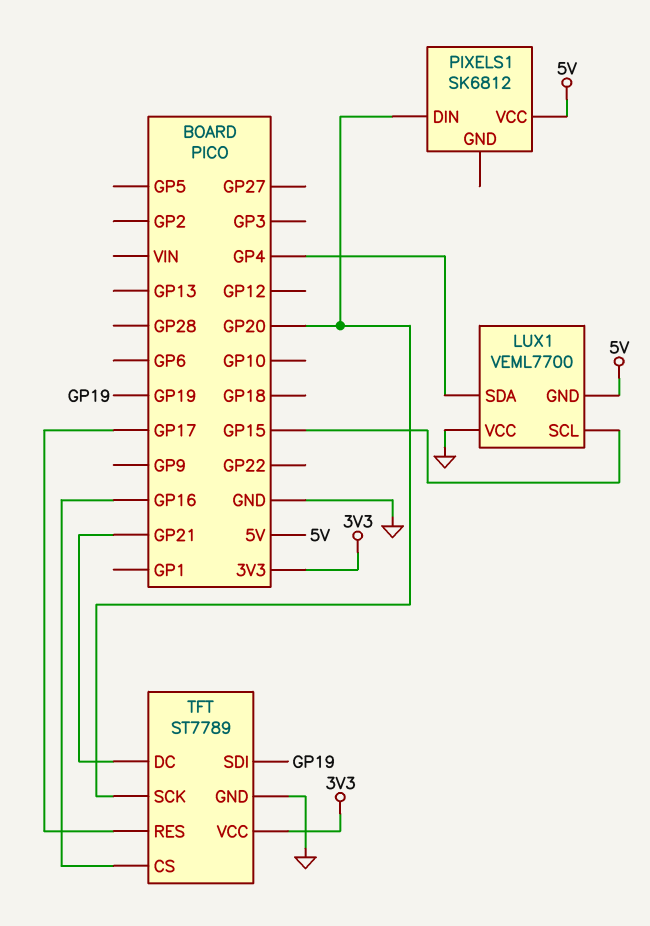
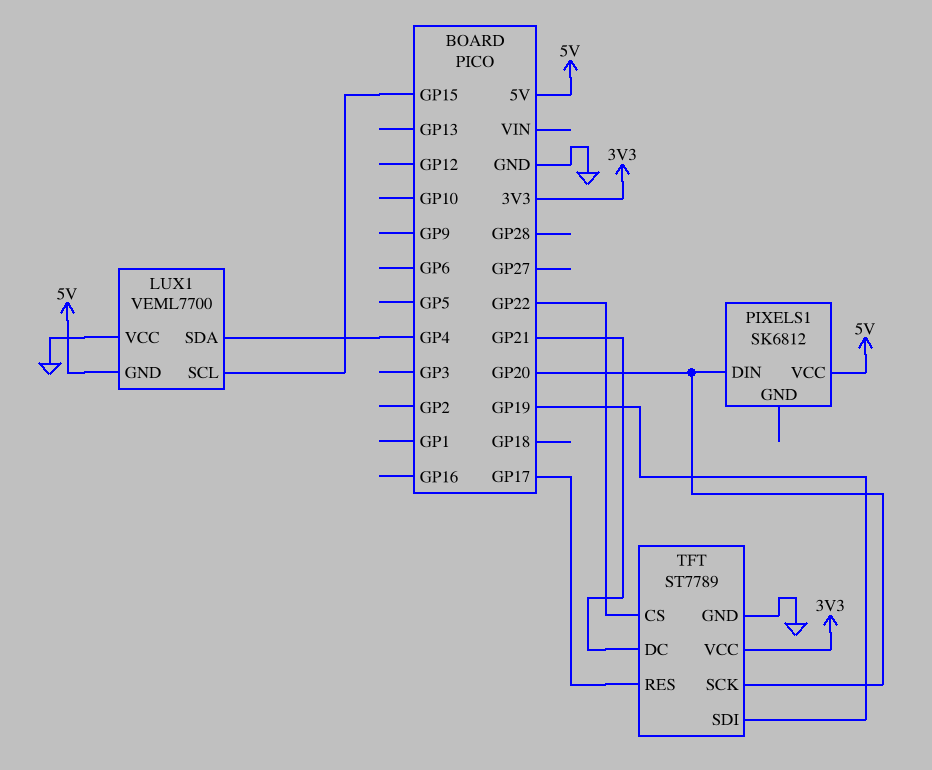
TFT pin CS: GP16 -> GP22

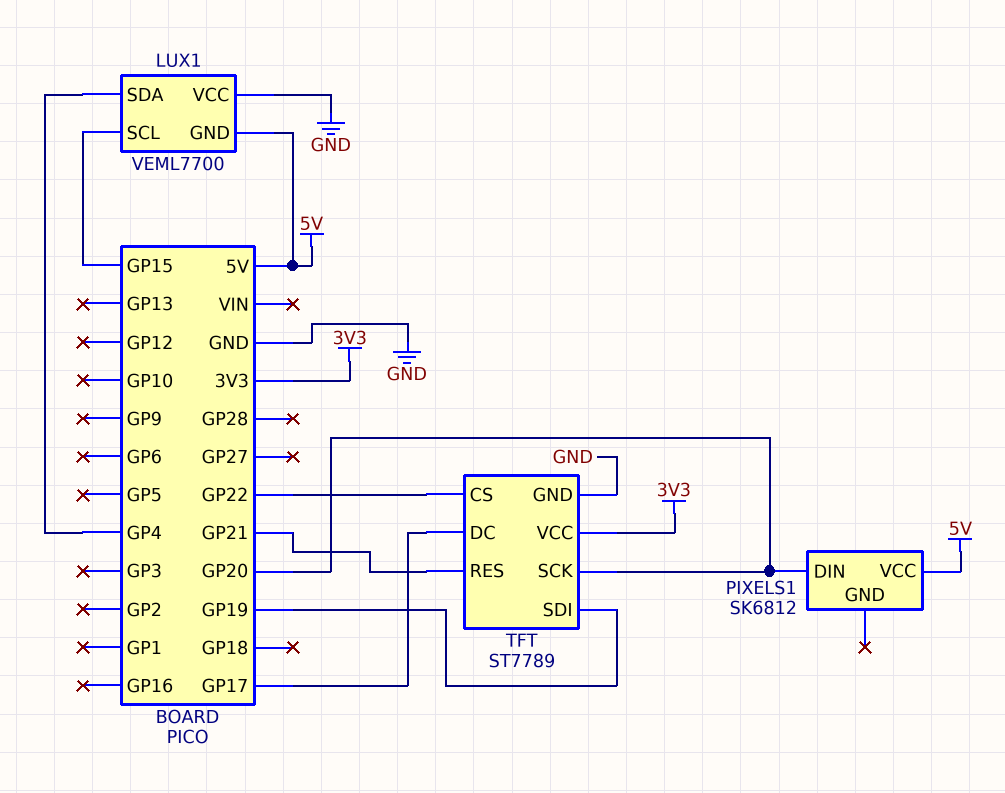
TFT pin DC: GP21 -> GP17
TFT pin RES: GP17 -> GP21

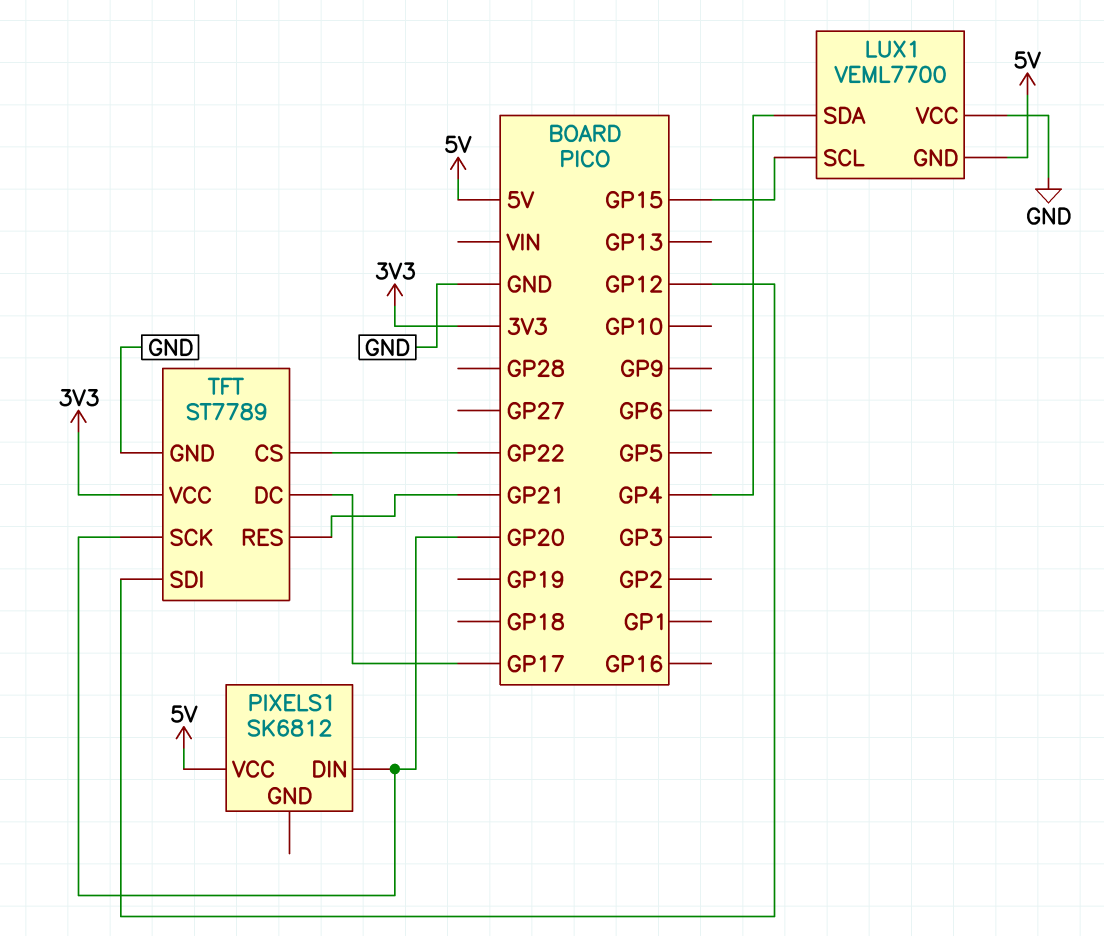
TFT pin SDI: GP19 -> GP12

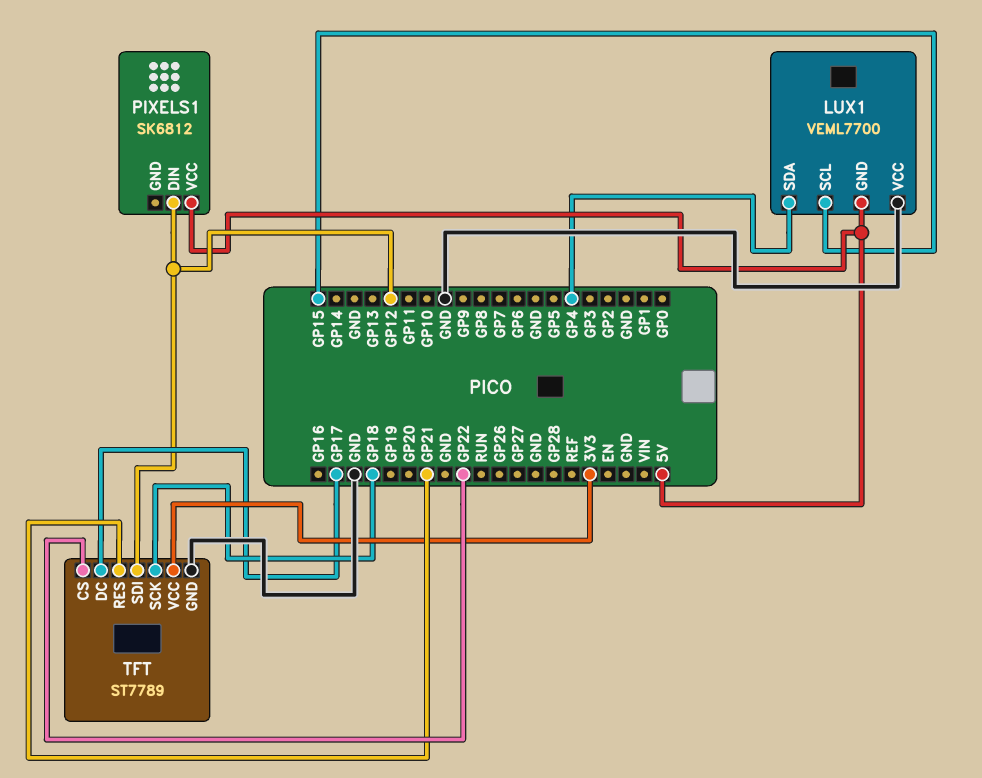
PIXELS1 pin DIN: GP20 -> GP12
TFT pin SCK: GP20 -> GP18

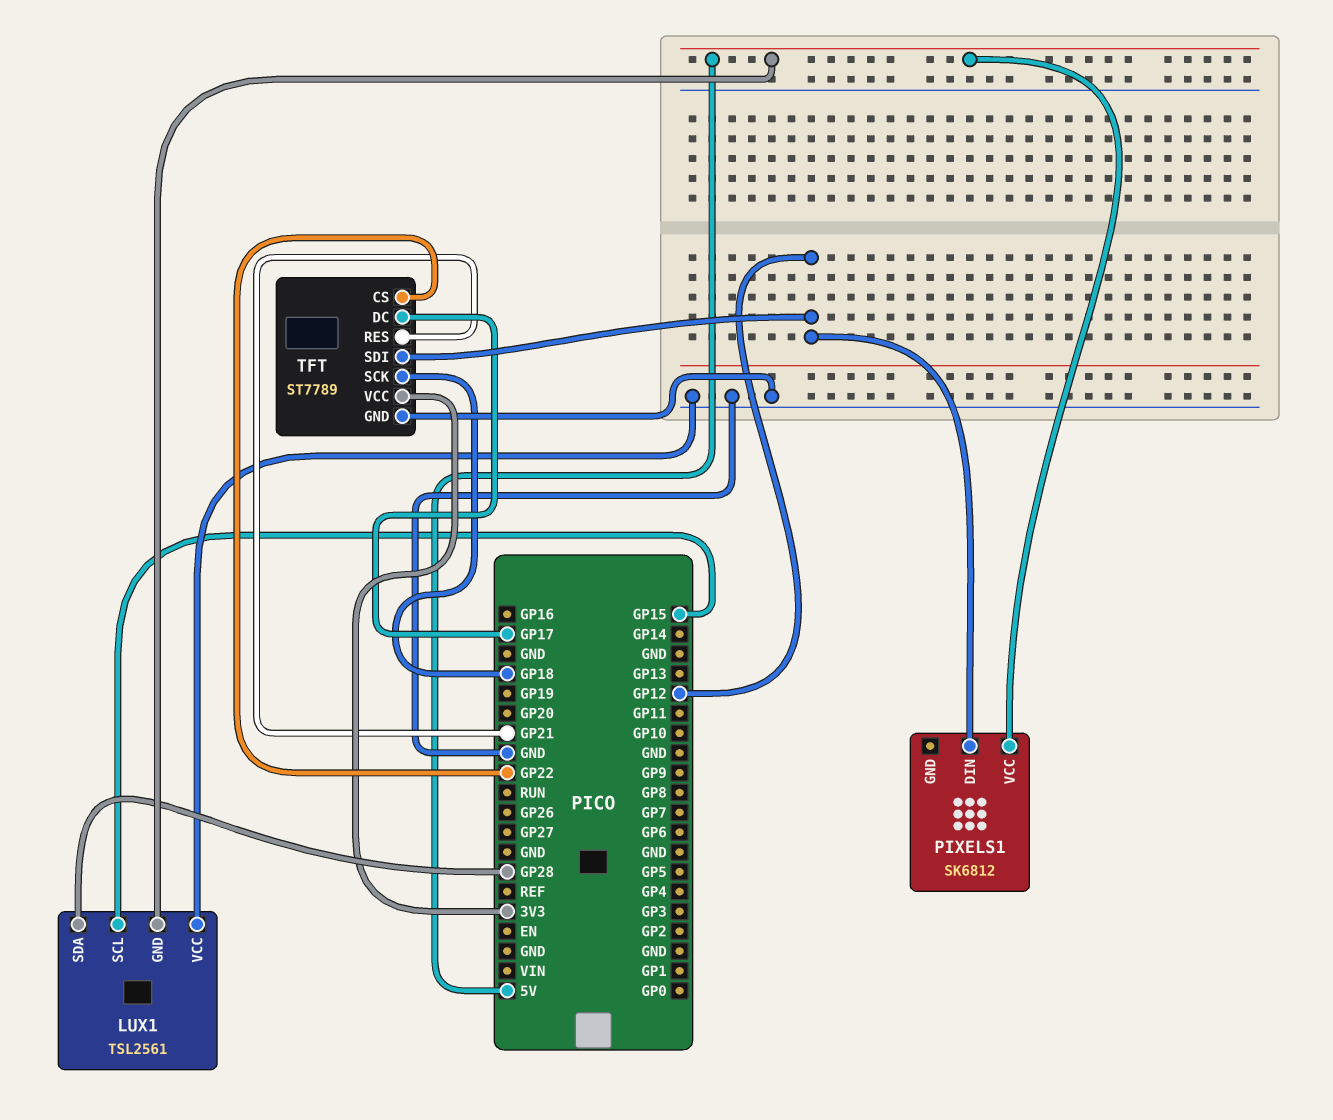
LUX1: VEML7700 -> TSL2561
LUX1 pin SDA: GP4 -> GP28

